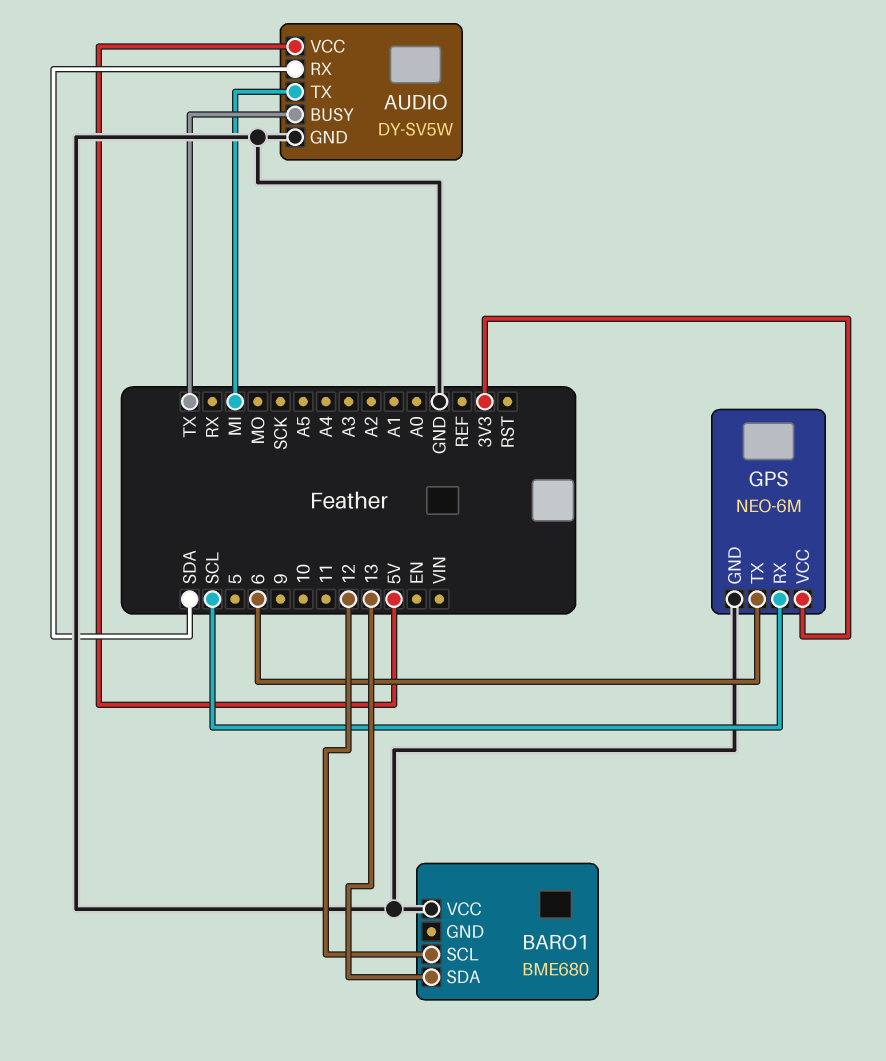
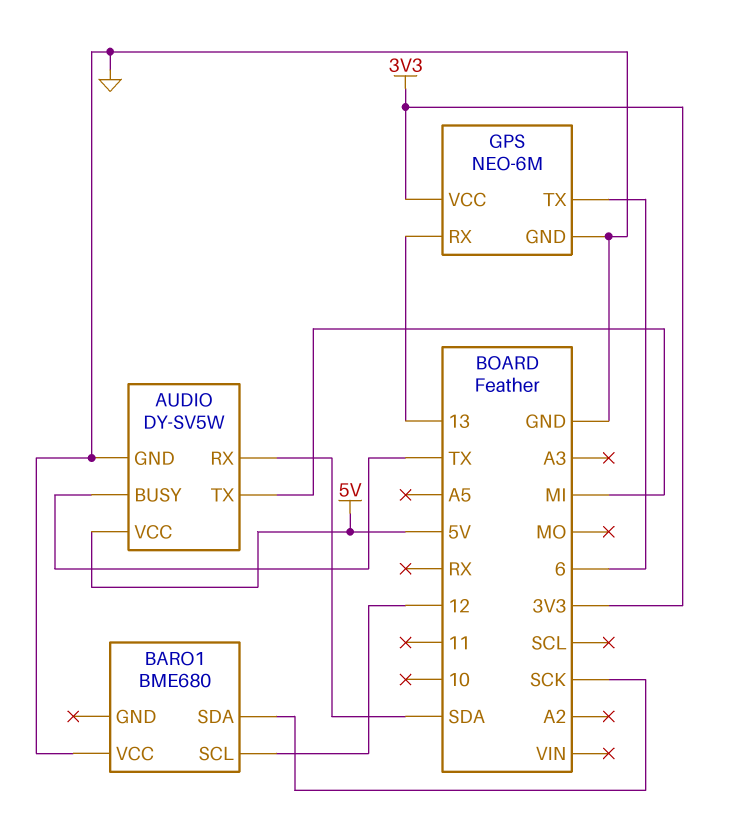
BARO1 pin SDA: 13 -> SCK
GPS pin RX: SCL -> 13

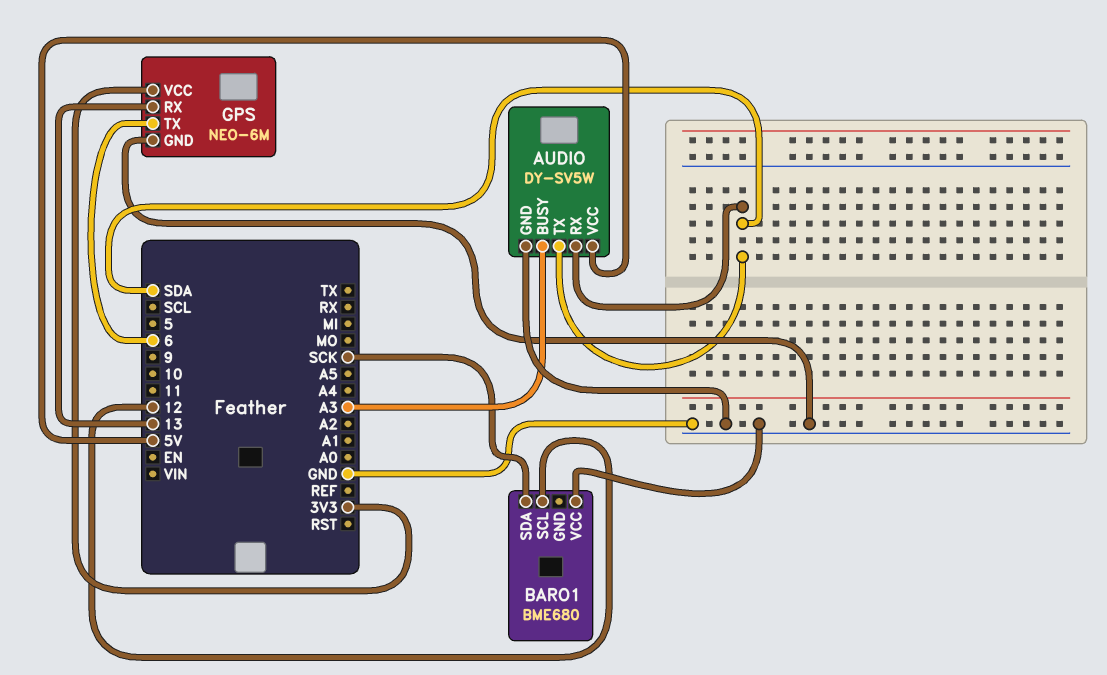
AUDIO pin BUSY: TX -> A3
AUDIO pin TX: MI -> SDA

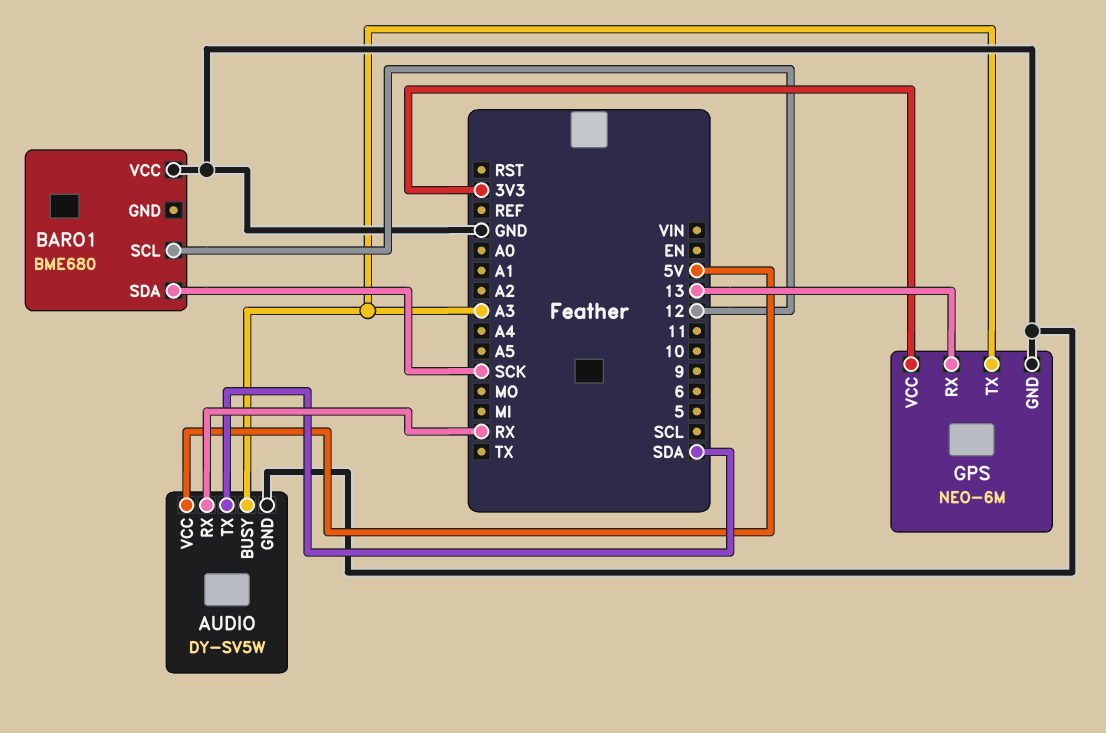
AUDIO pin RX: SDA -> RX
GPS pin TX: 6 -> A3

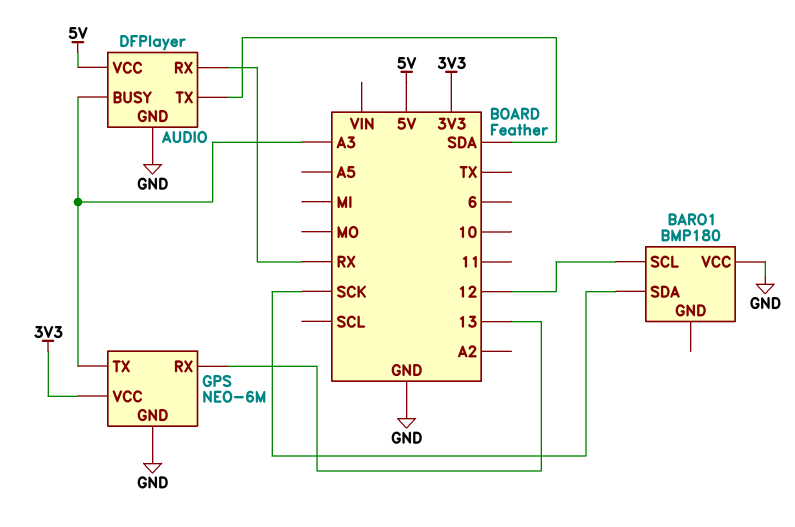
AUDIO: DY-SV5W -> DFPlayer
BARO1: BME680 -> BMP180

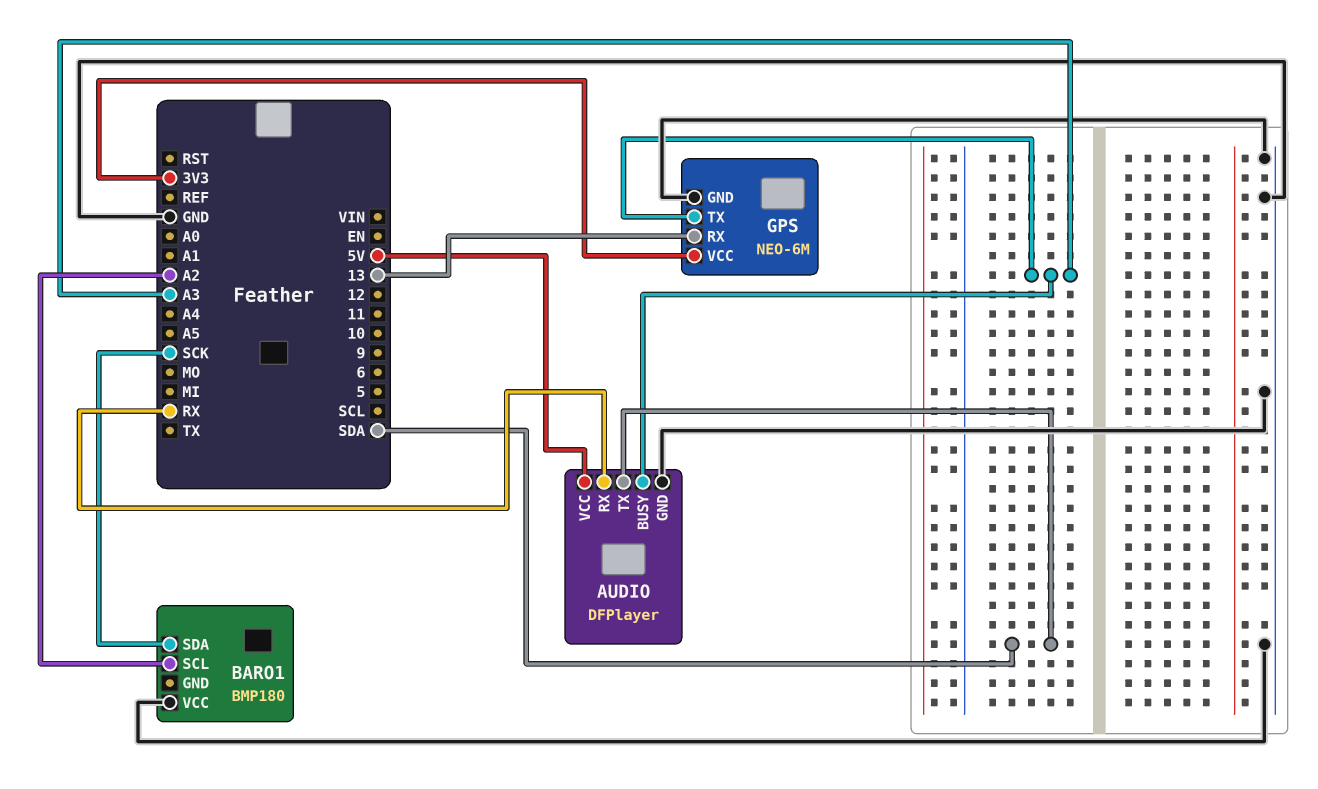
BARO1 pin SCL: 12 -> A2

